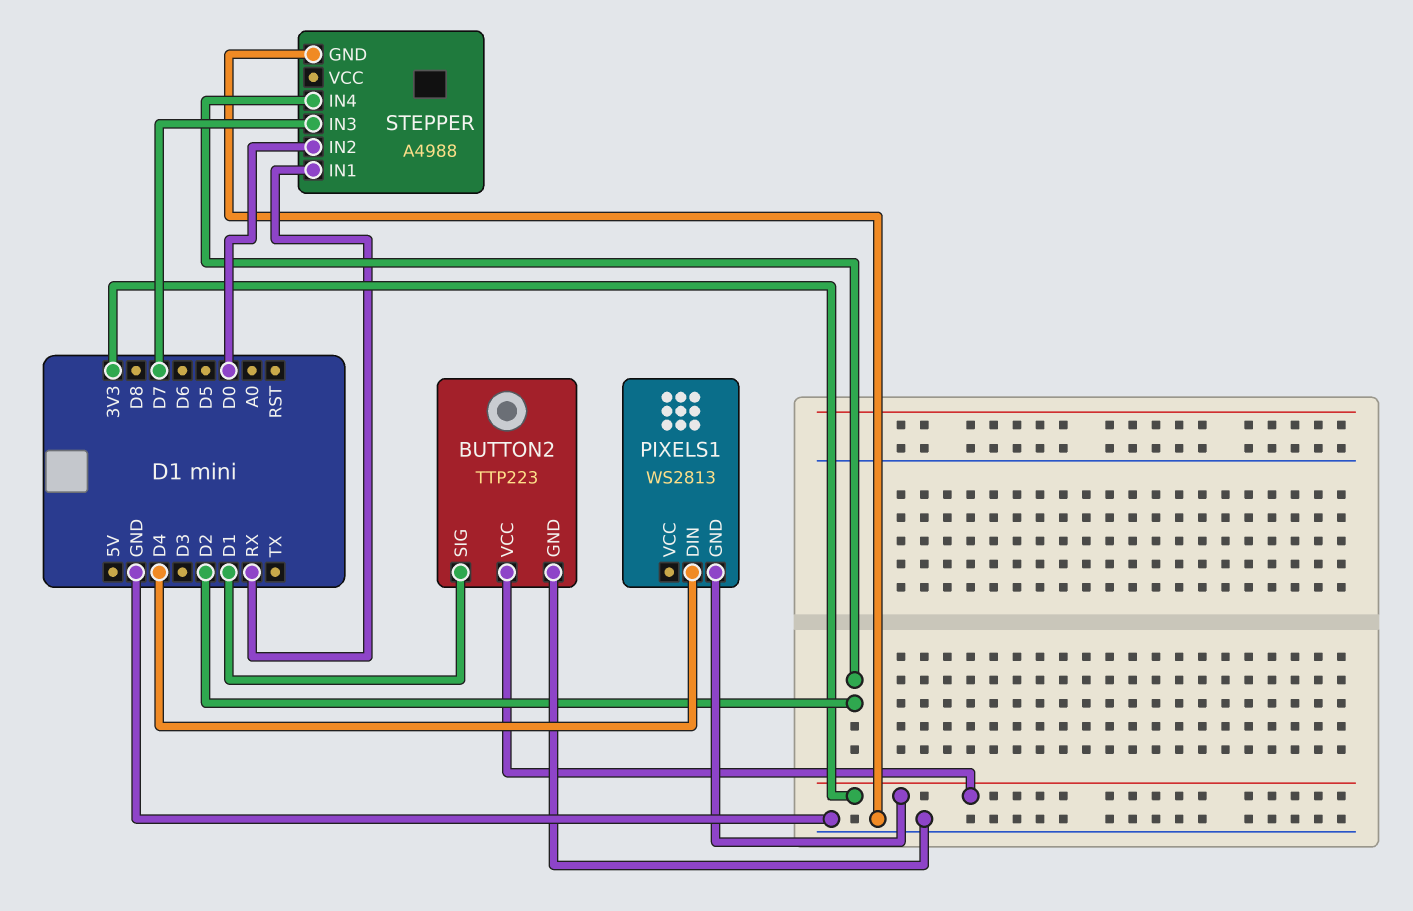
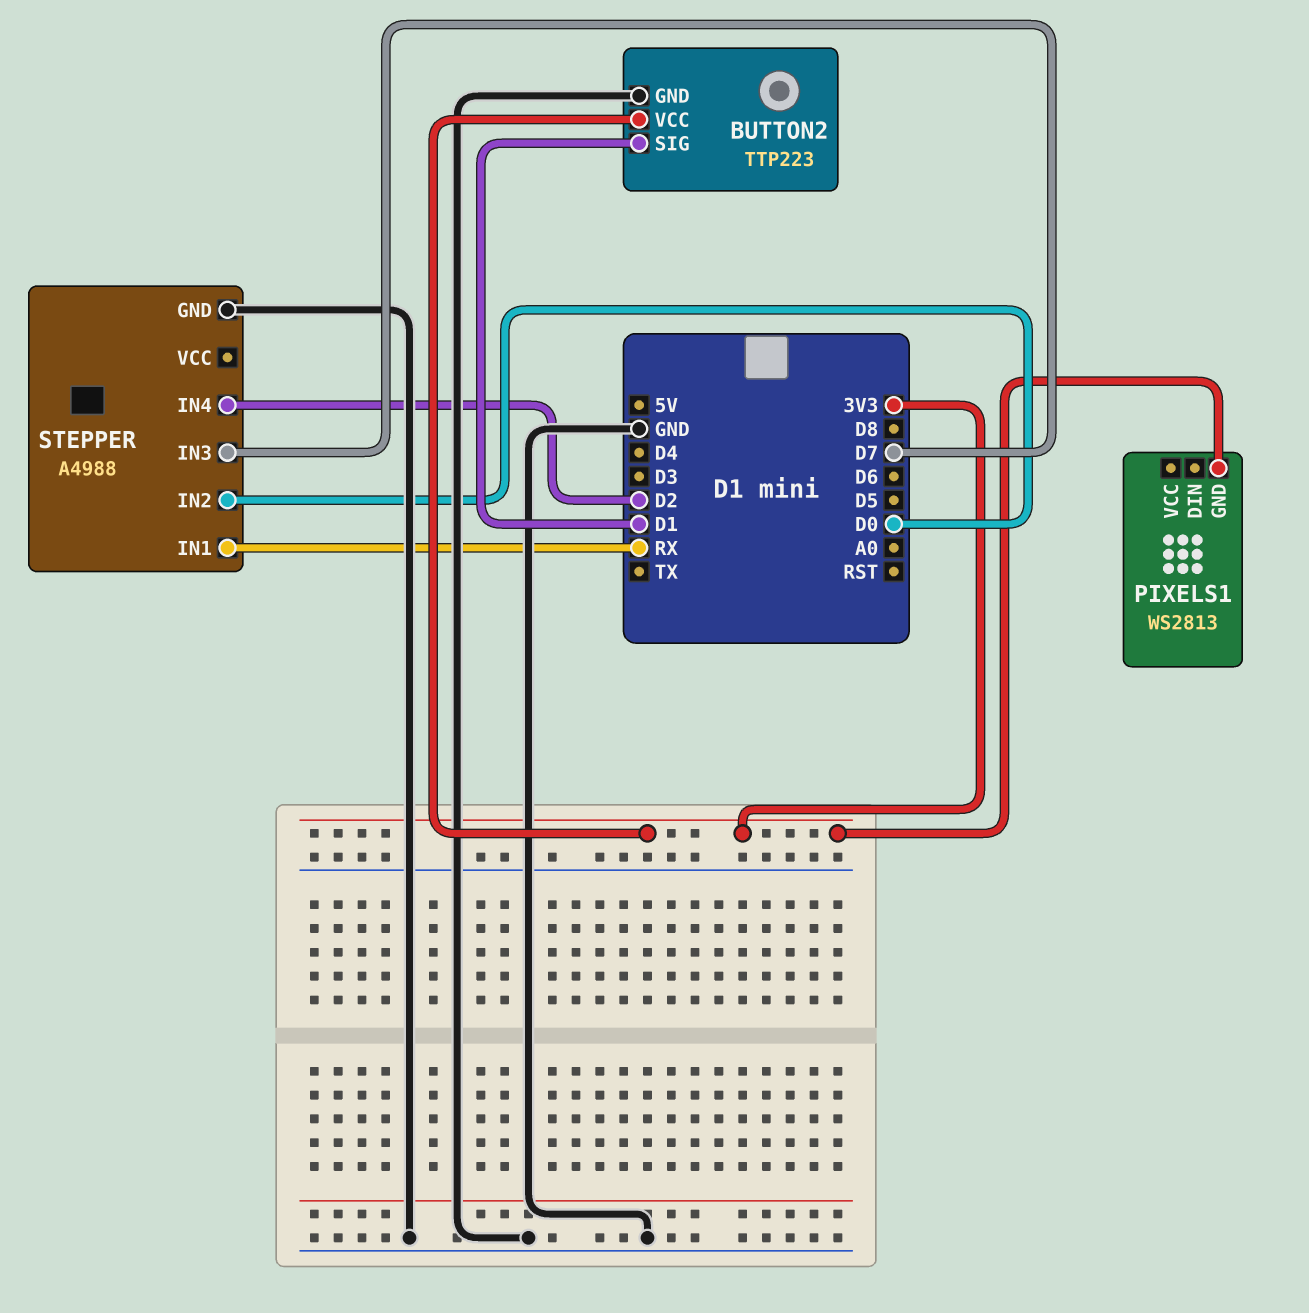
PIXELS1 pin DIN: D4 -> none

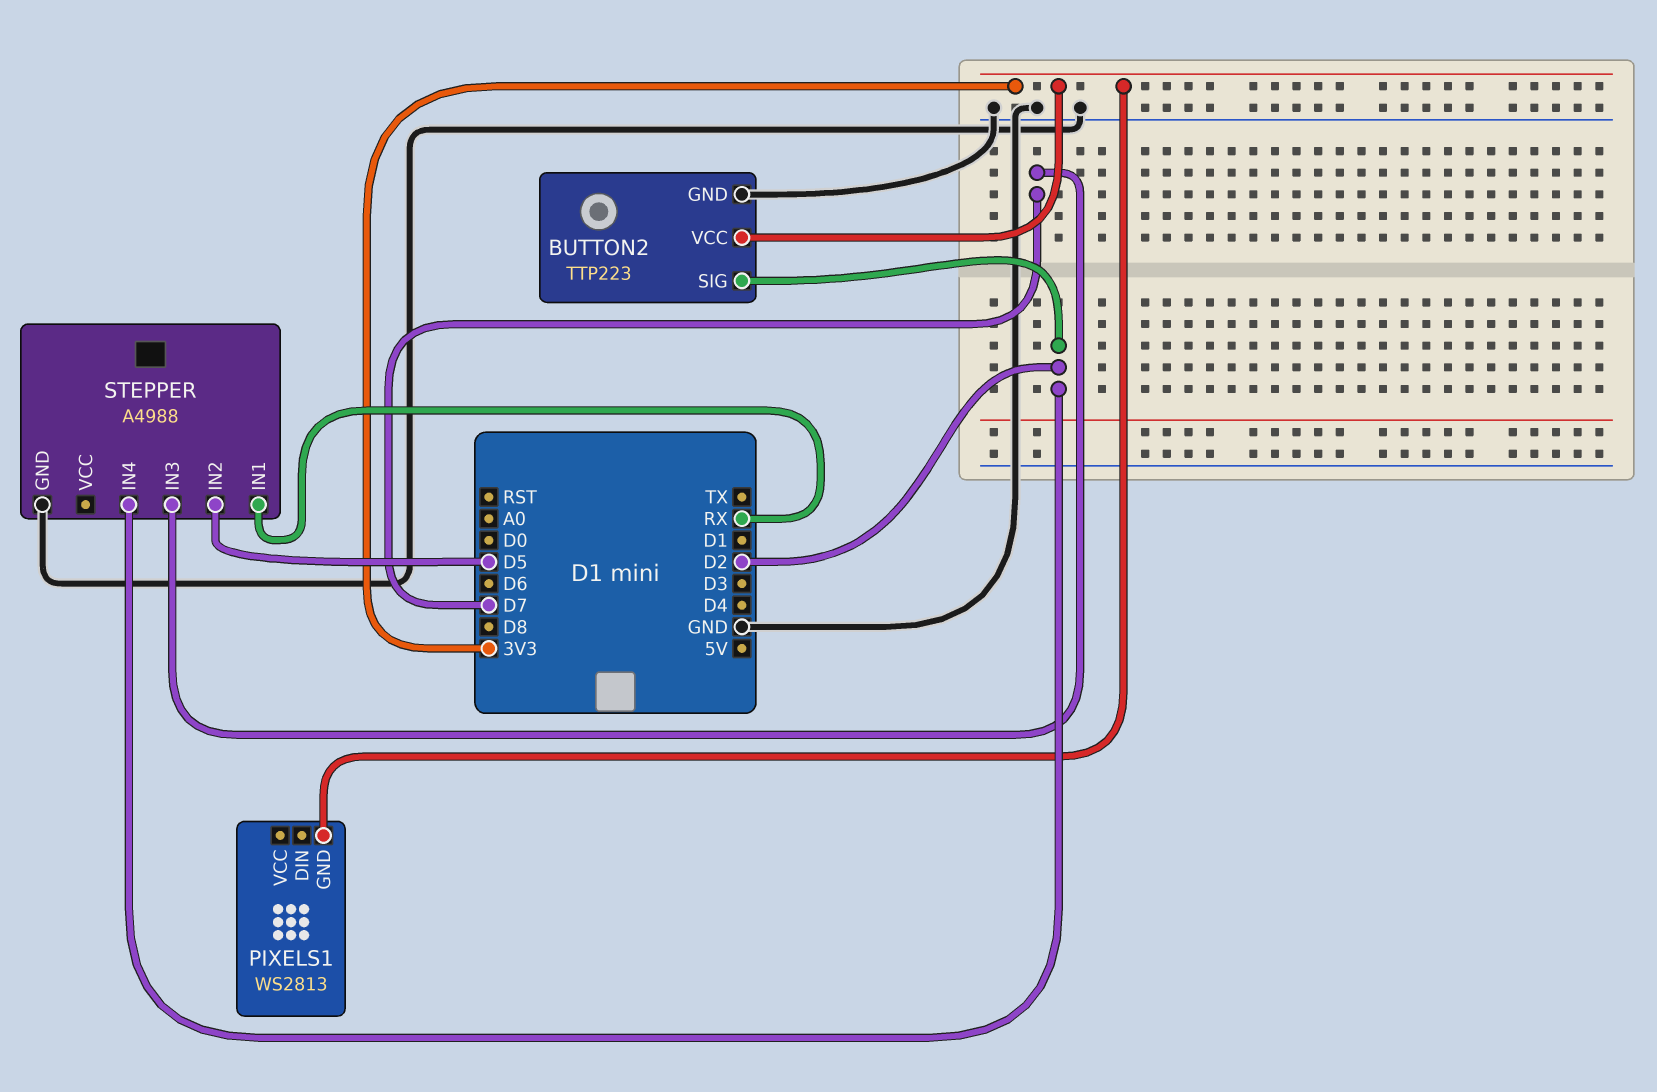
BUTTON2 pin SIG: D1 -> D2
STEPPER pin IN2: D0 -> D5

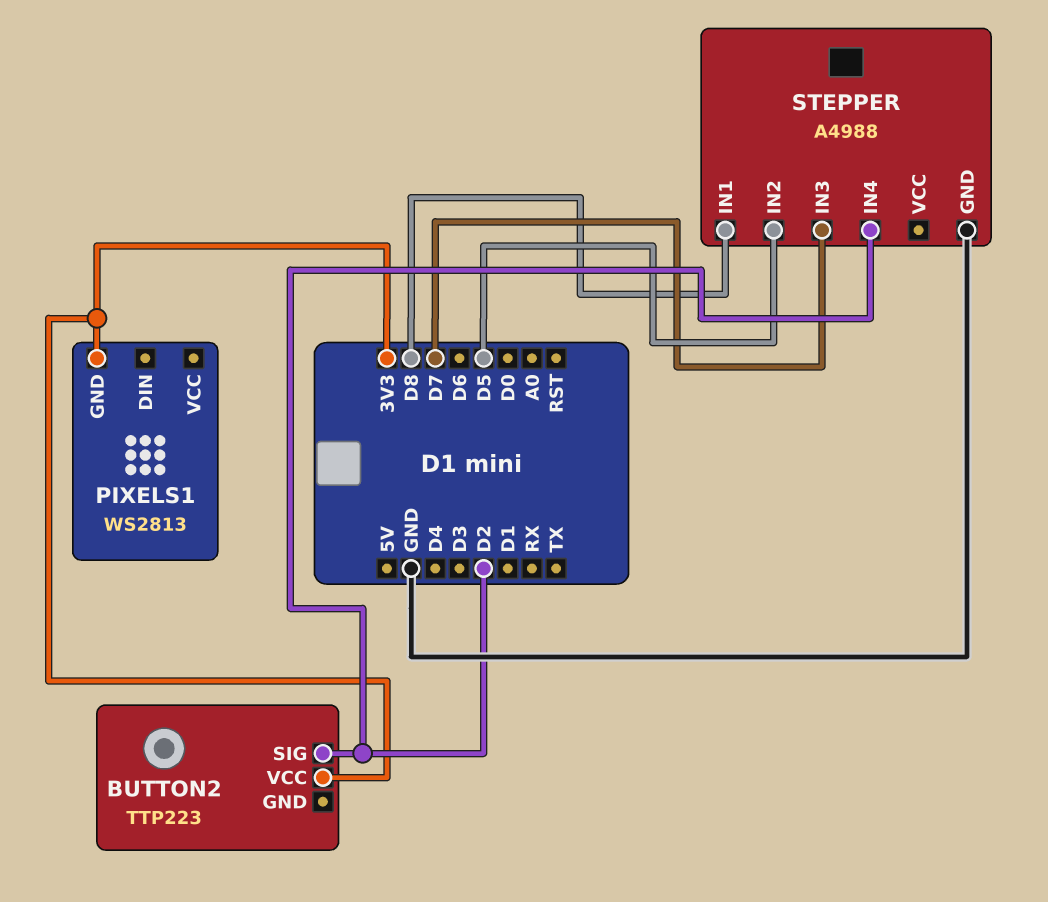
BUTTON2 pin GND: GND -> none
STEPPER pin IN1: RX -> D8

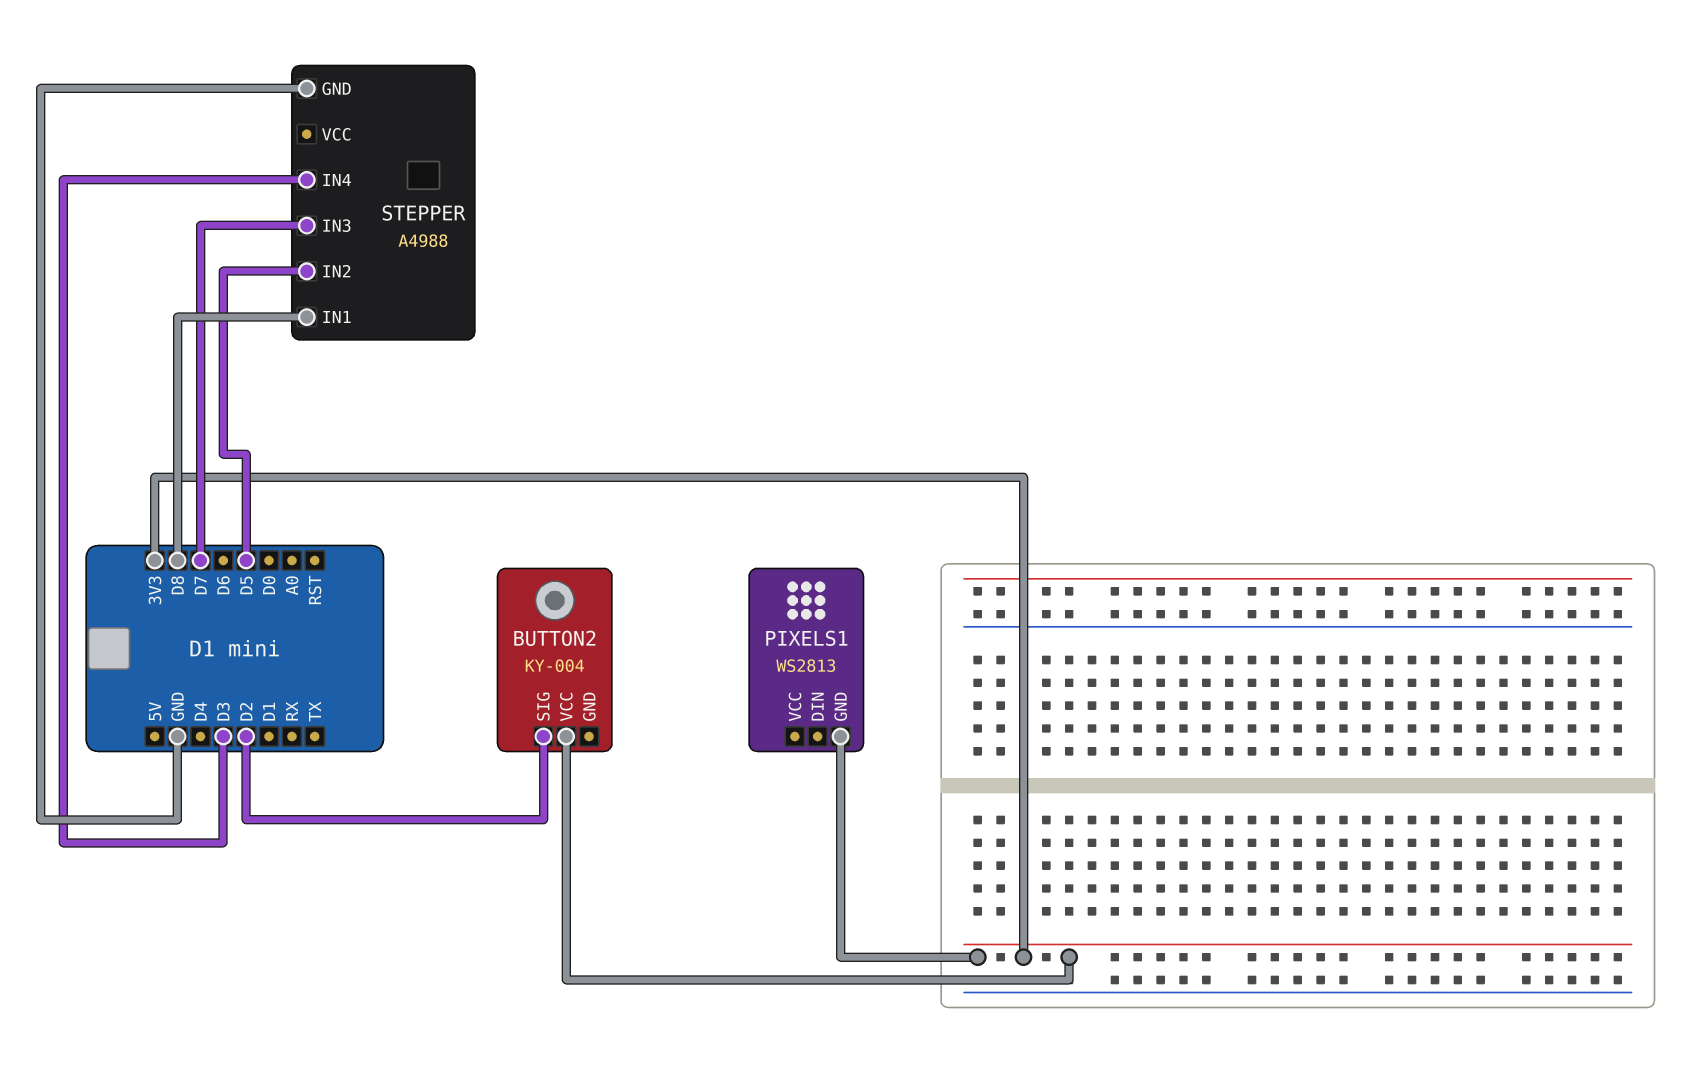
BUTTON2: TTP223 -> KY-004
STEPPER pin IN4: D2 -> D3

